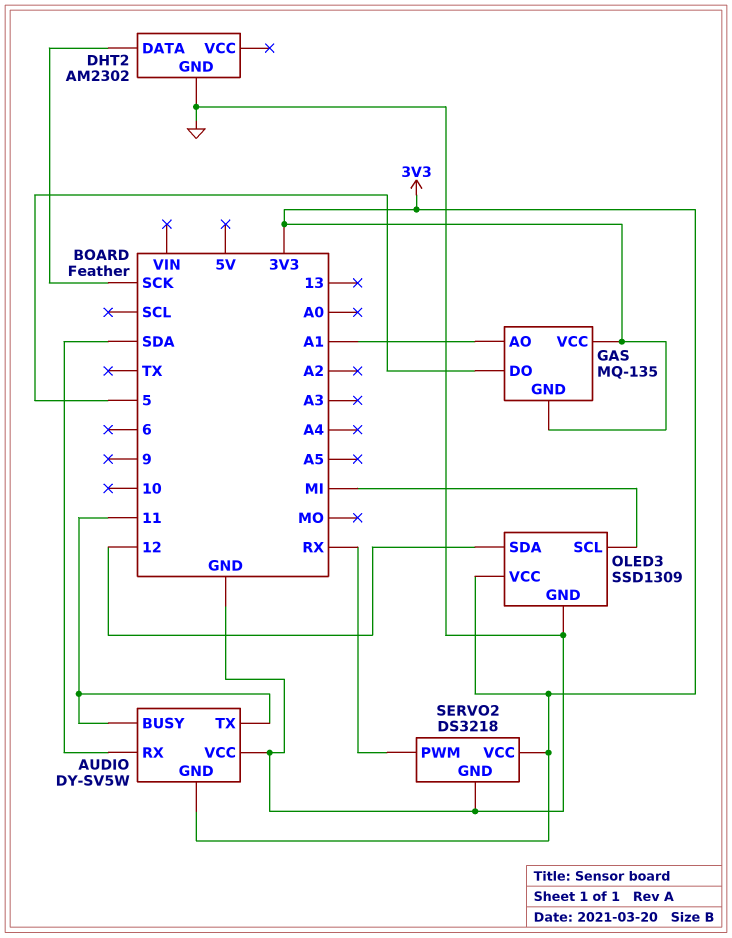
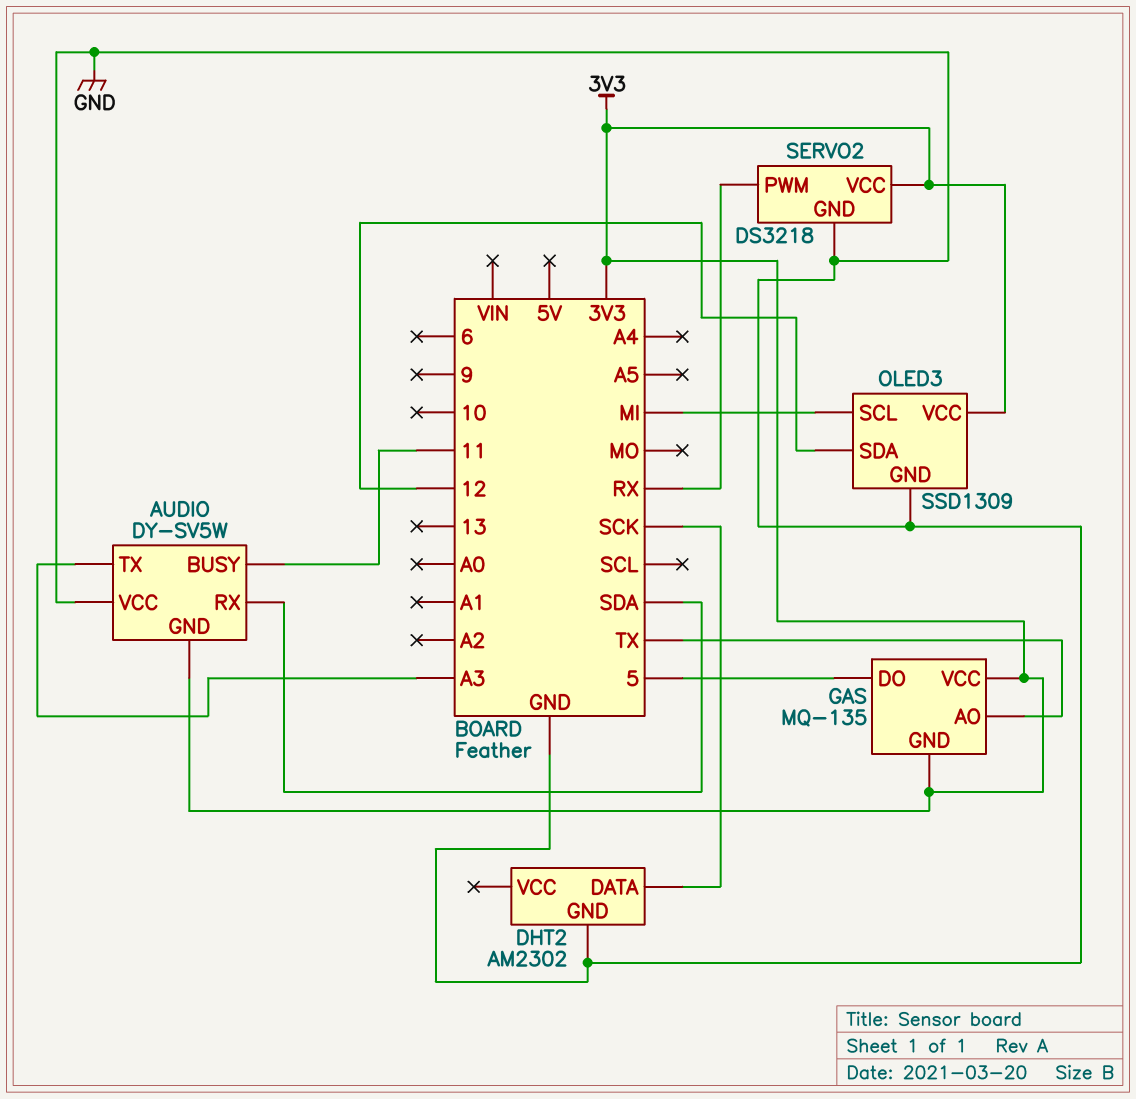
AUDIO pin TX: 11 -> A3
GAS pin AO: A1 -> TX

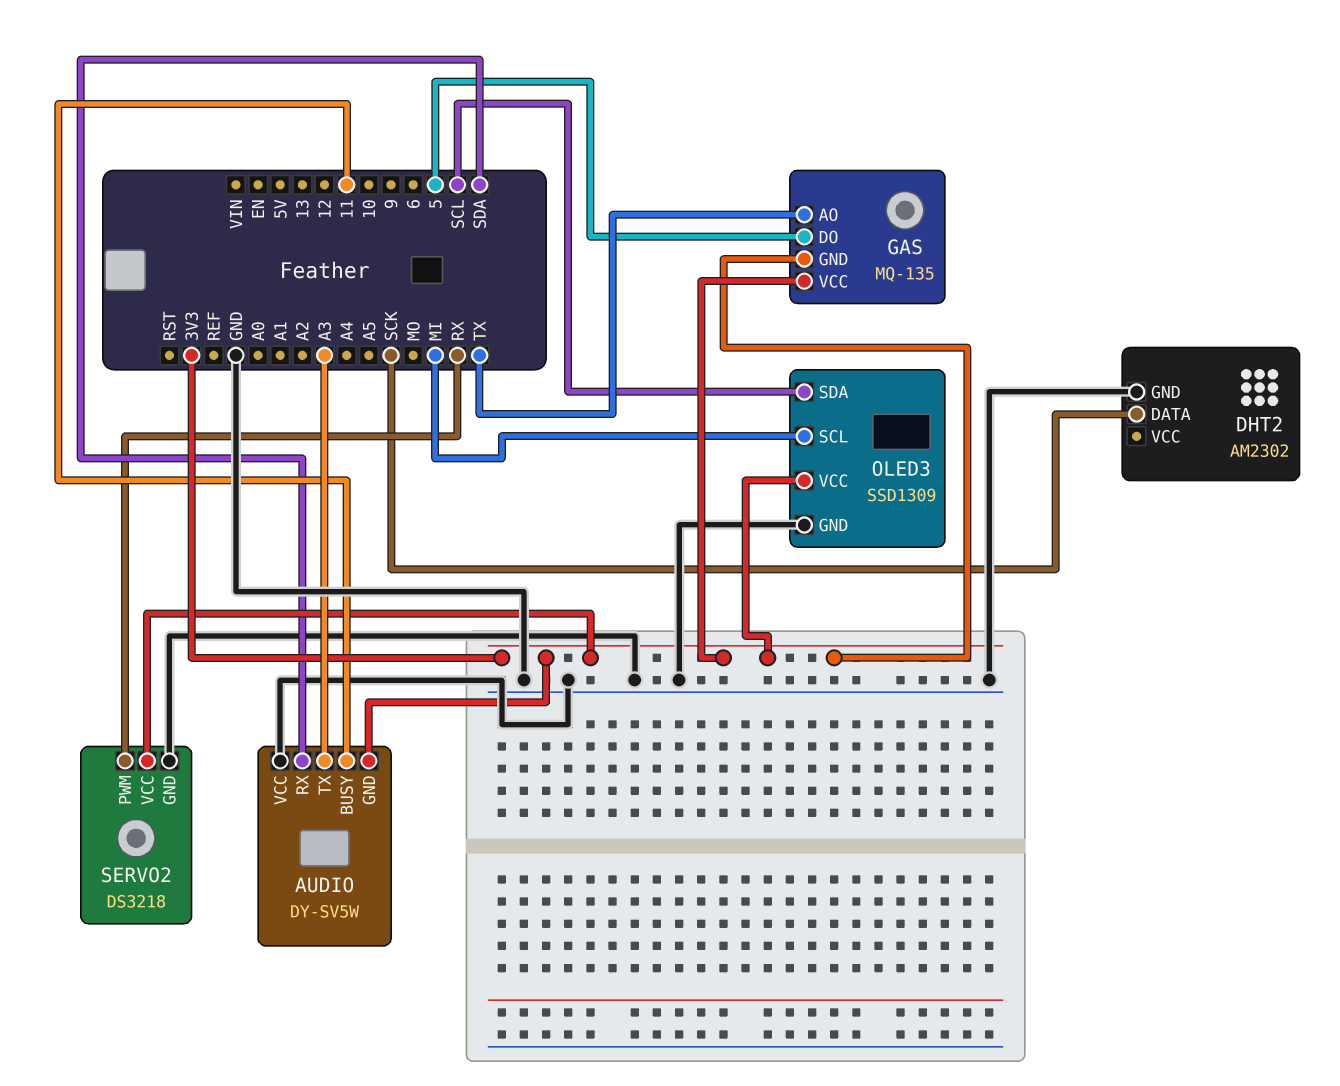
OLED3 pin SDA: 12 -> SCL

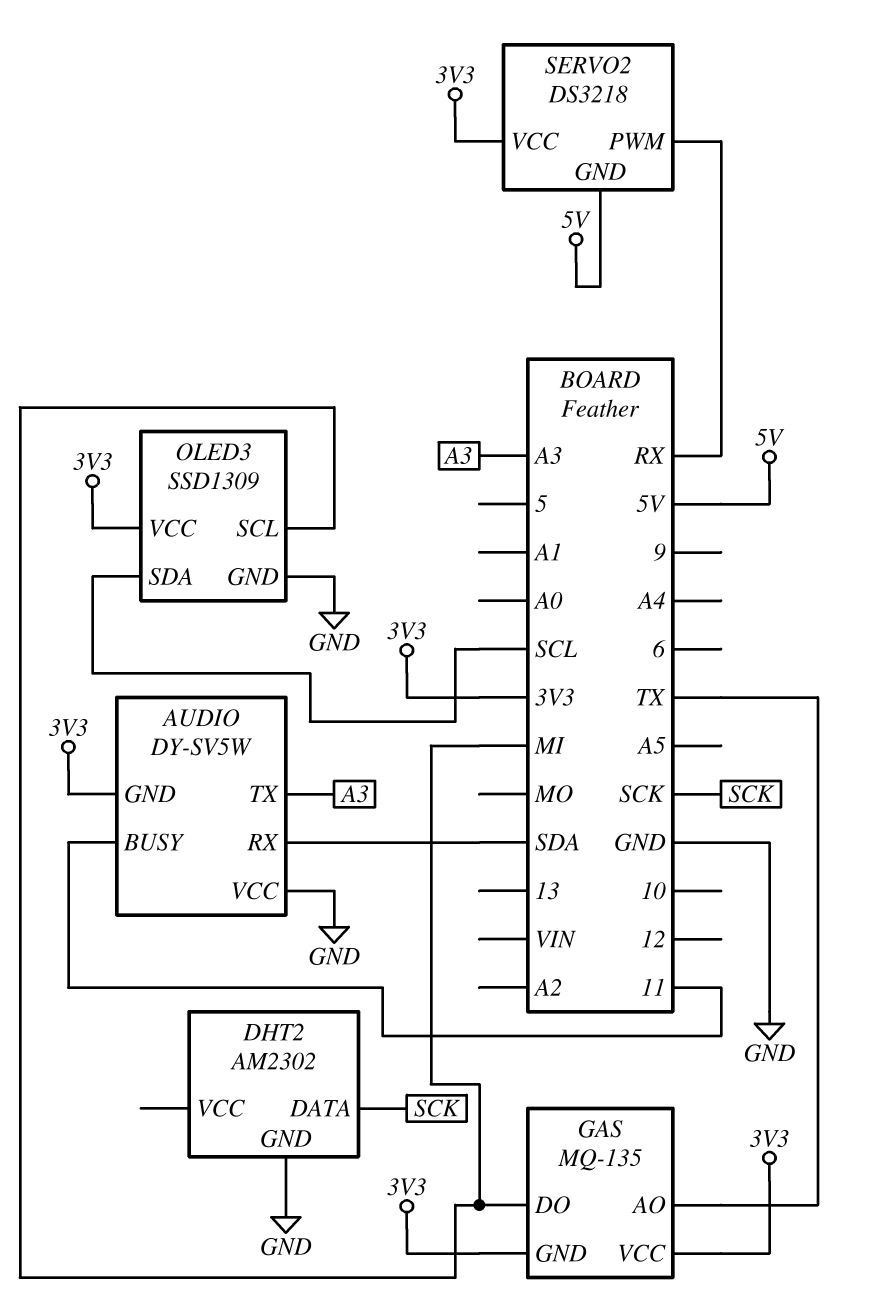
GAS pin DO: 5 -> MI
SERVO2 pin GND: GND -> 5V

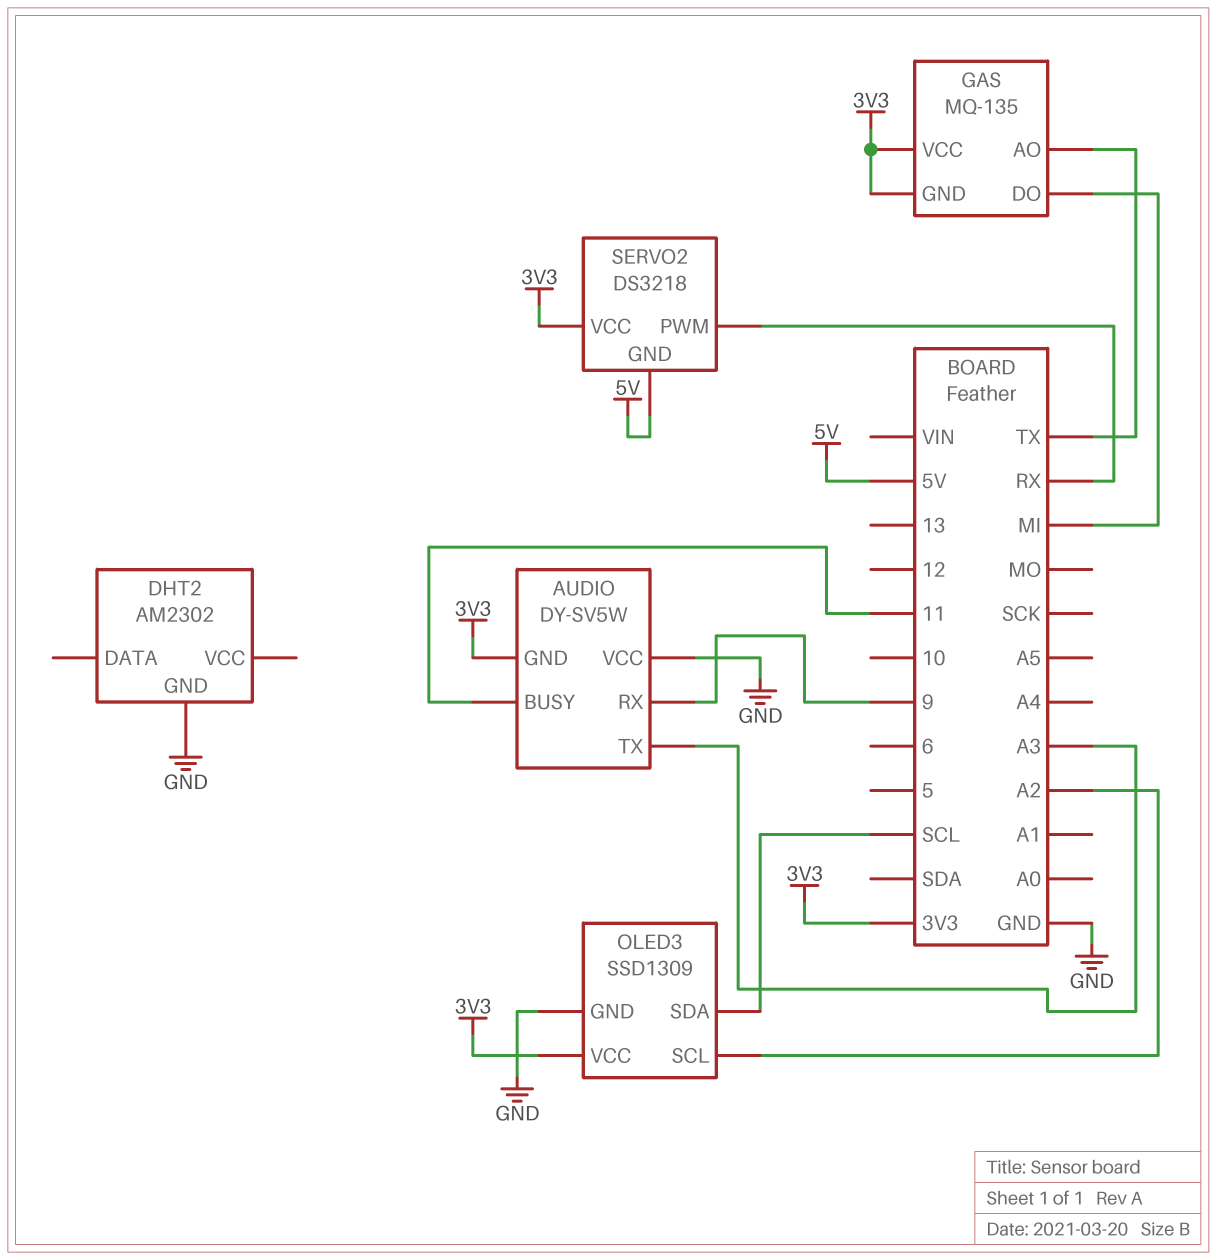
AUDIO pin RX: SDA -> 9
DHT2 pin DATA: SCK -> none
OLED3 pin SCL: MI -> A2

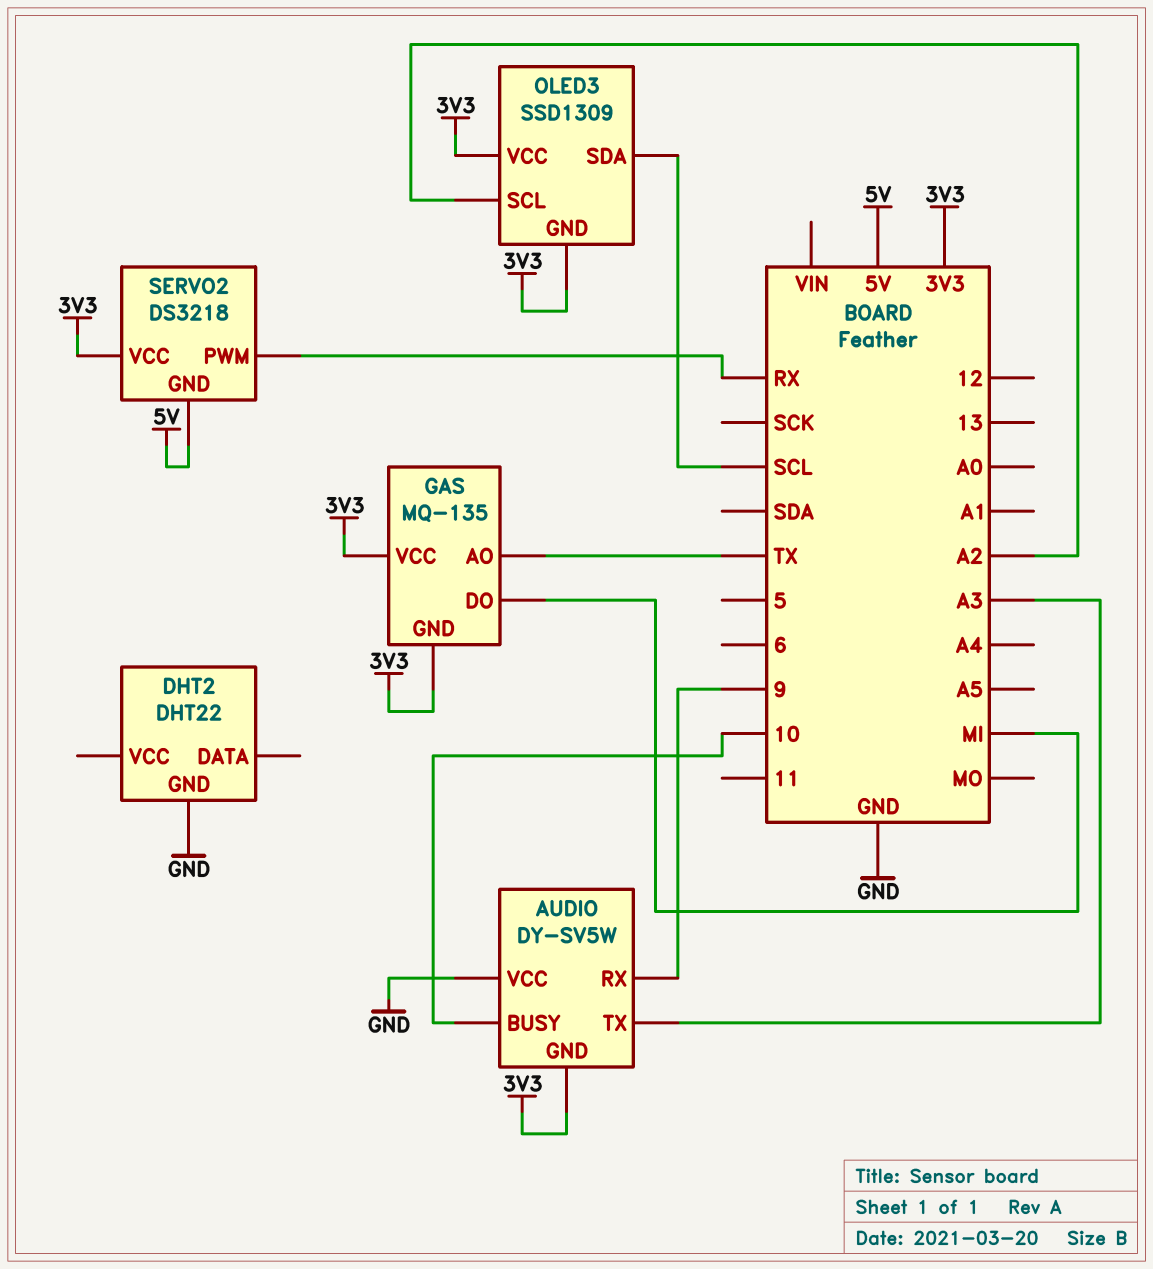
AUDIO pin BUSY: 11 -> 10
DHT2: AM2302 -> DHT22
OLED3 pin GND: GND -> 3V3

